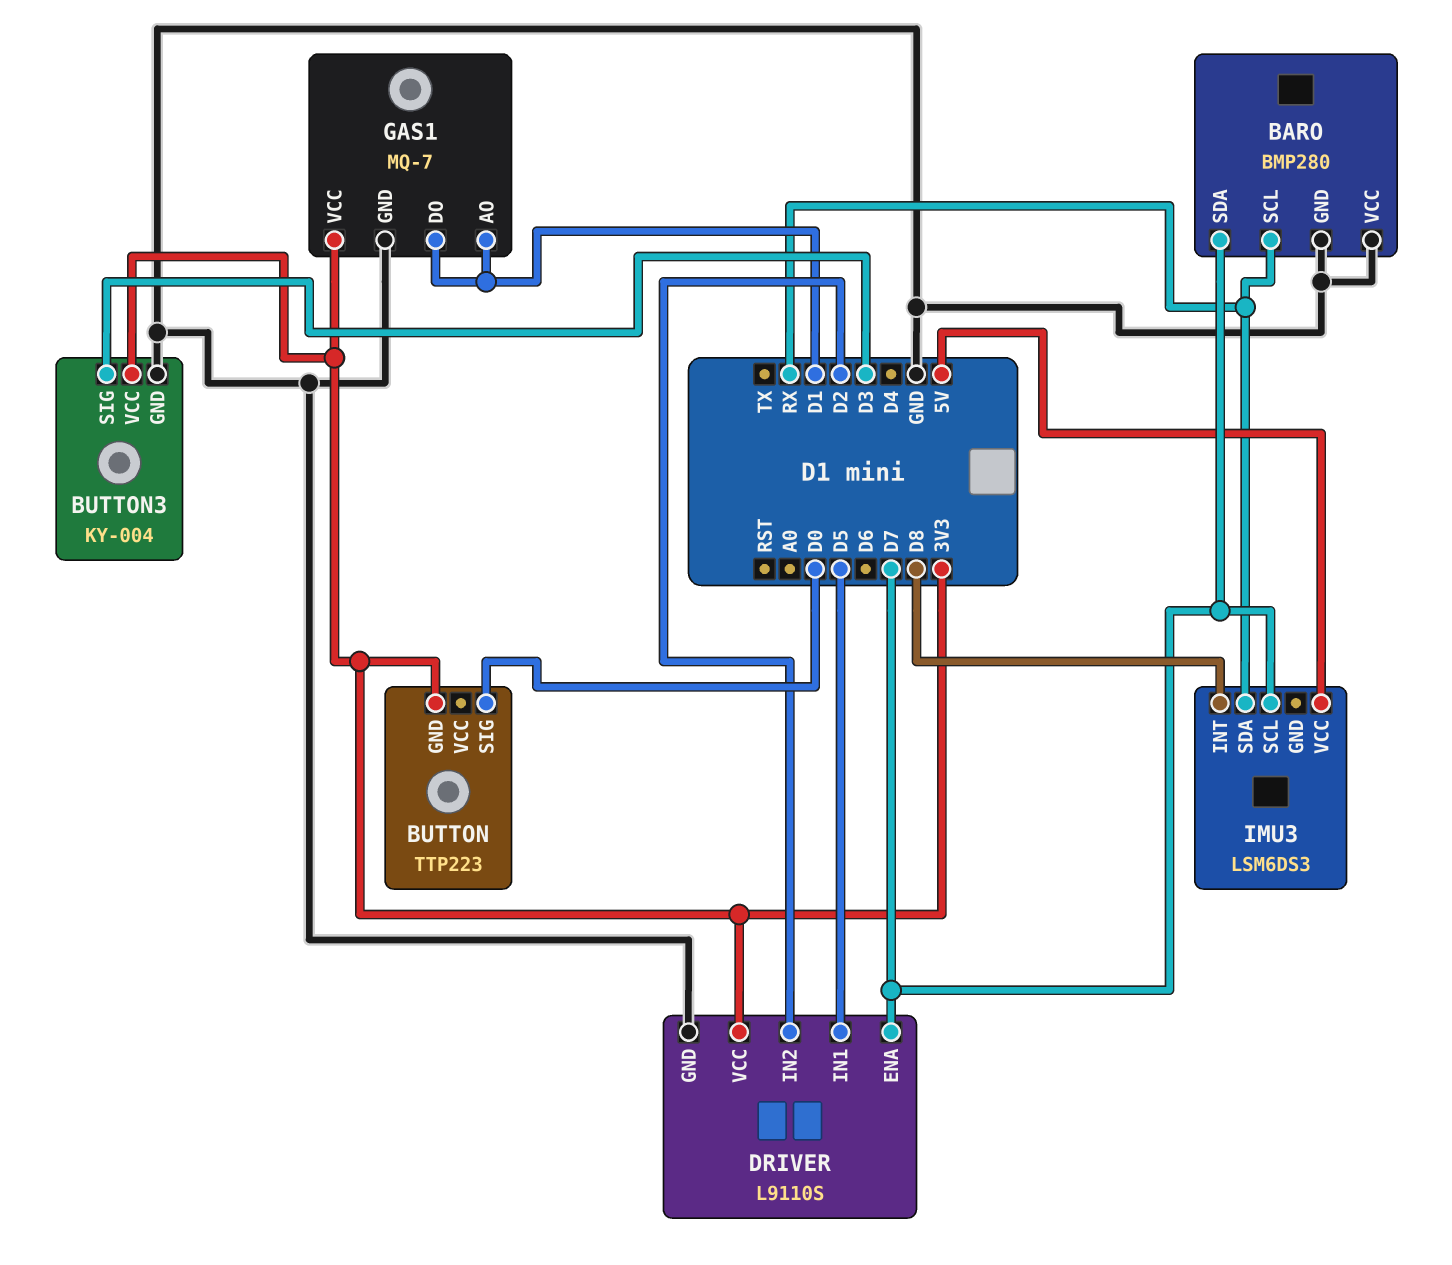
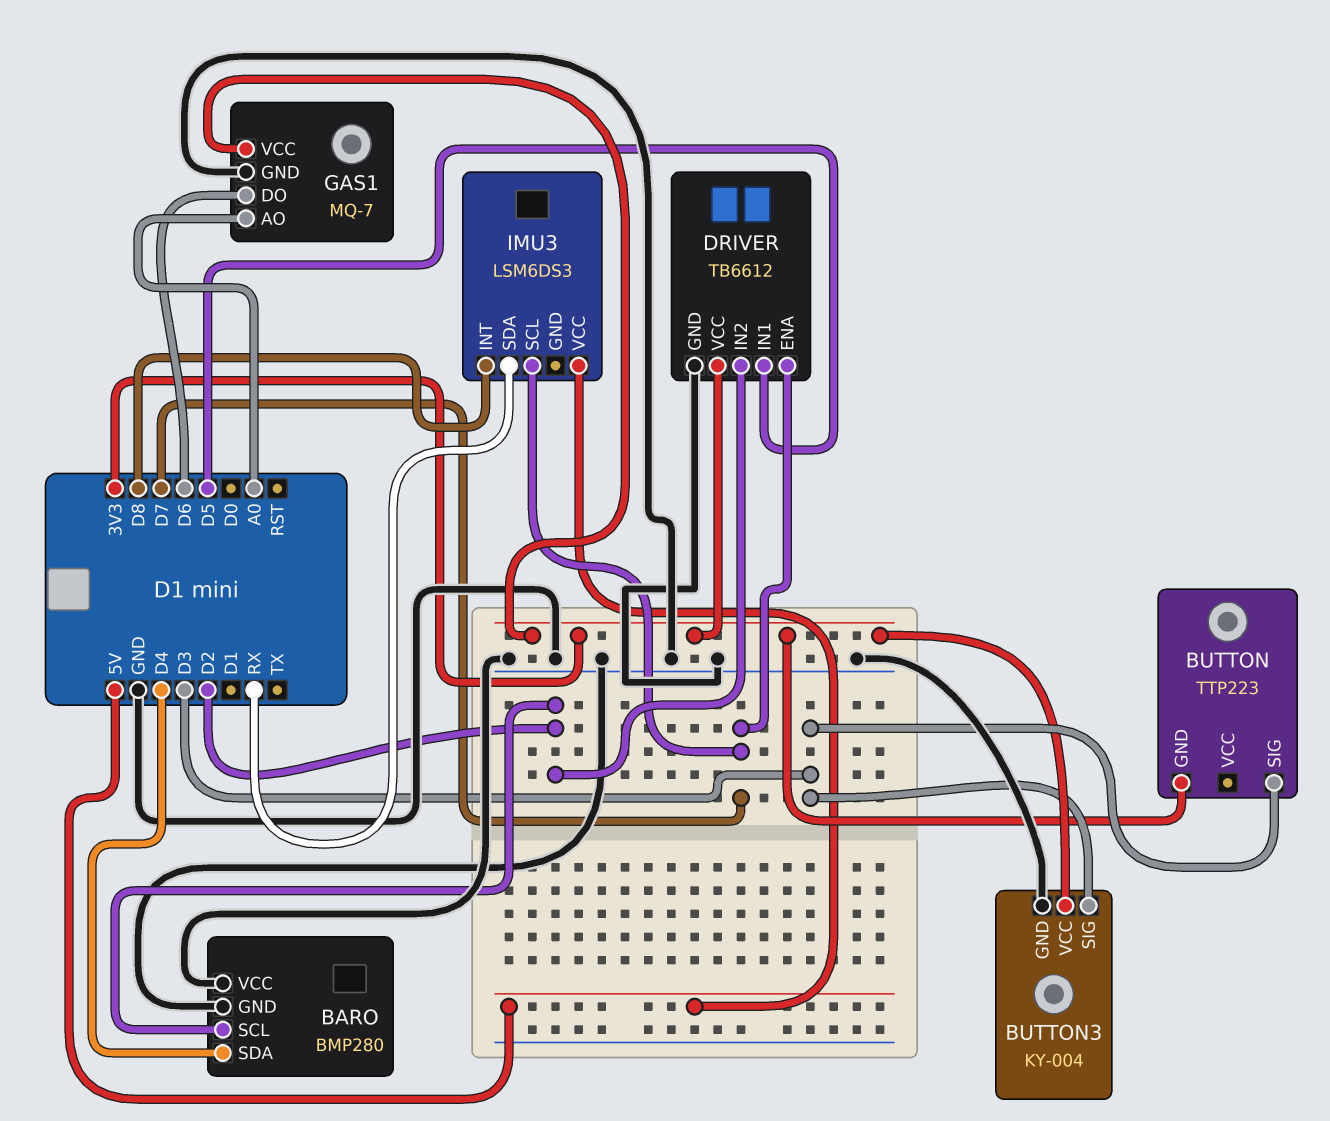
BARO pin SCL: RX -> D2
BARO pin SDA: D7 -> D4
BUTTON pin SIG: D0 -> D3
DRIVER: L9110S -> TB6612
GAS1 pin AO: D1 -> A0
GAS1 pin DO: D1 -> D6

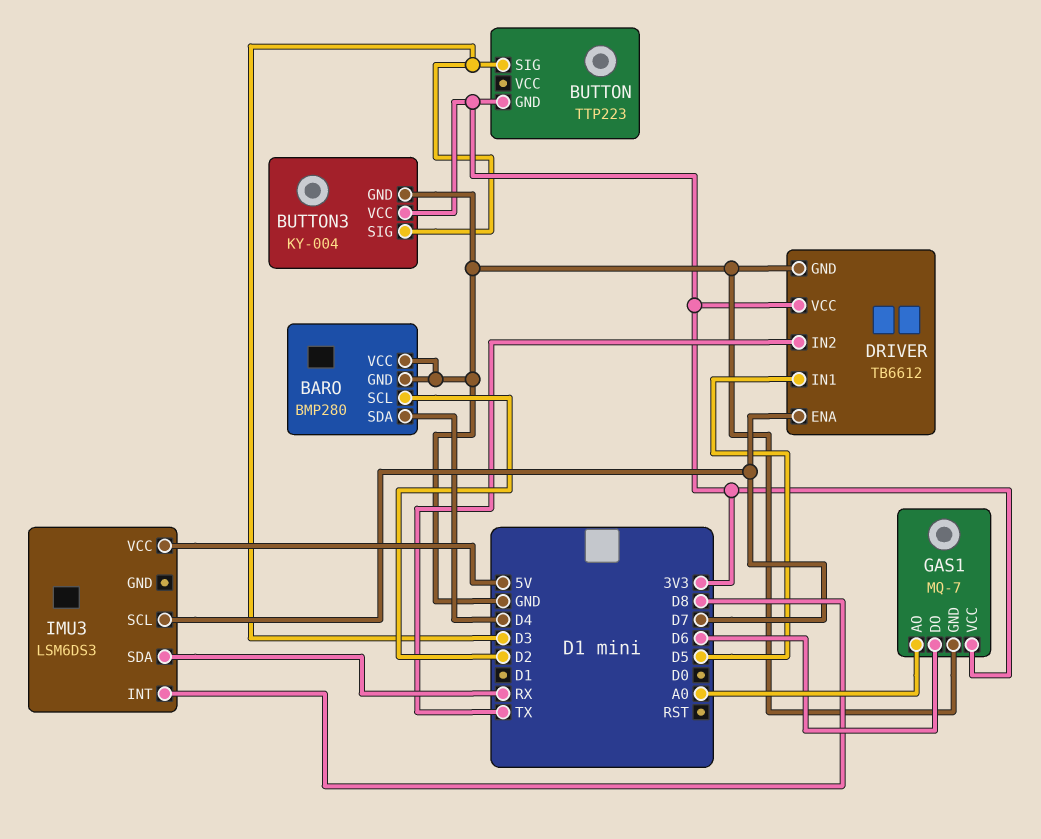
DRIVER pin IN2: D2 -> TX

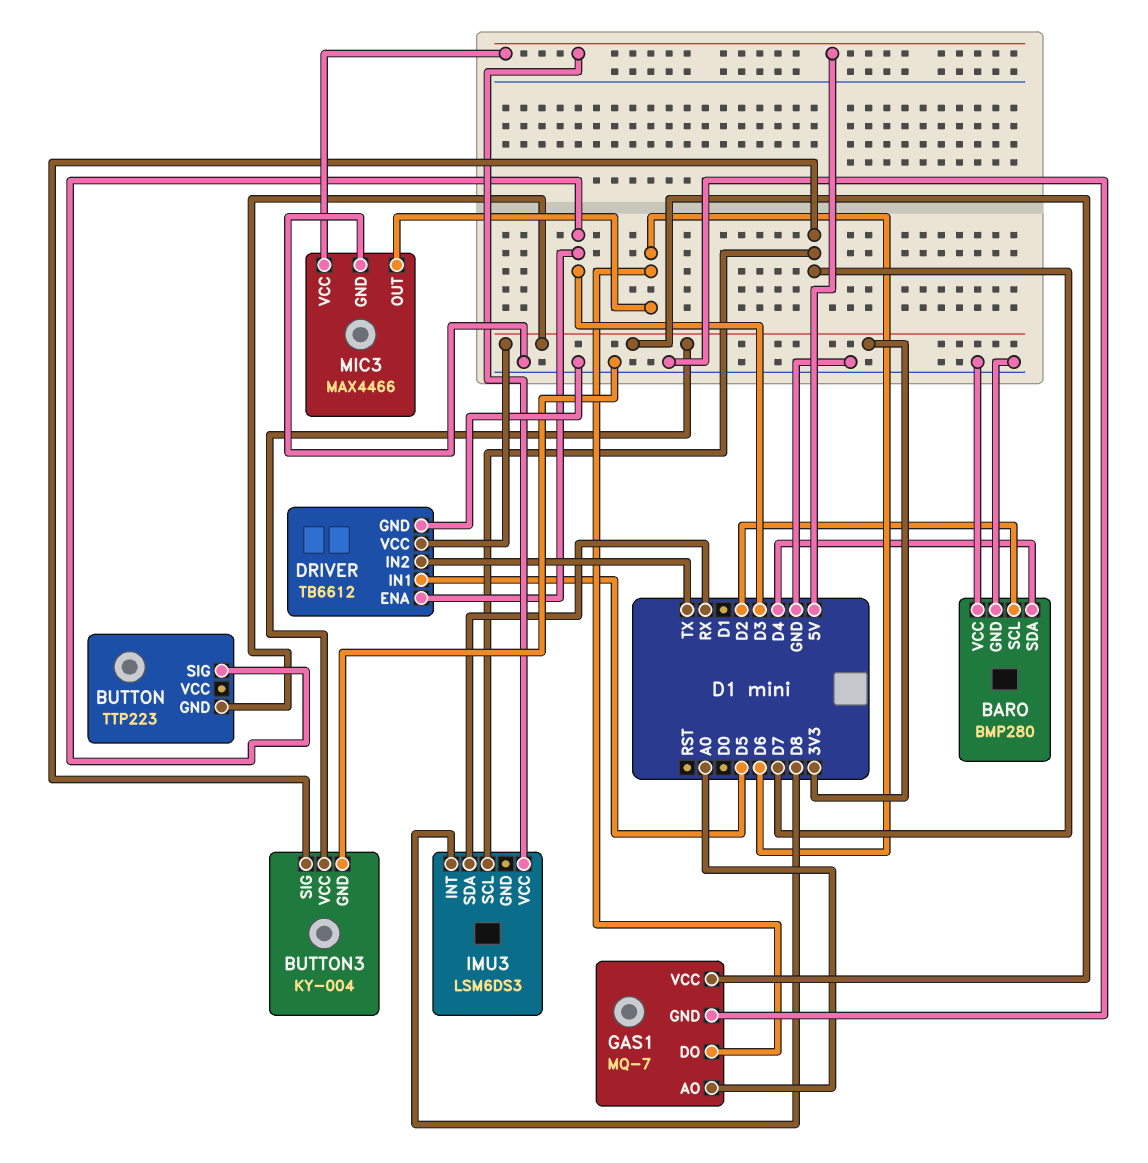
BUTTON3 pin SIG: D3 -> D7
DRIVER pin ENA: D7 -> D3
MIC3: none -> MAX4466
MIC3 pin GND: none -> GND
MIC3 pin OUT: none -> D6
MIC3 pin VCC: none -> 5V

